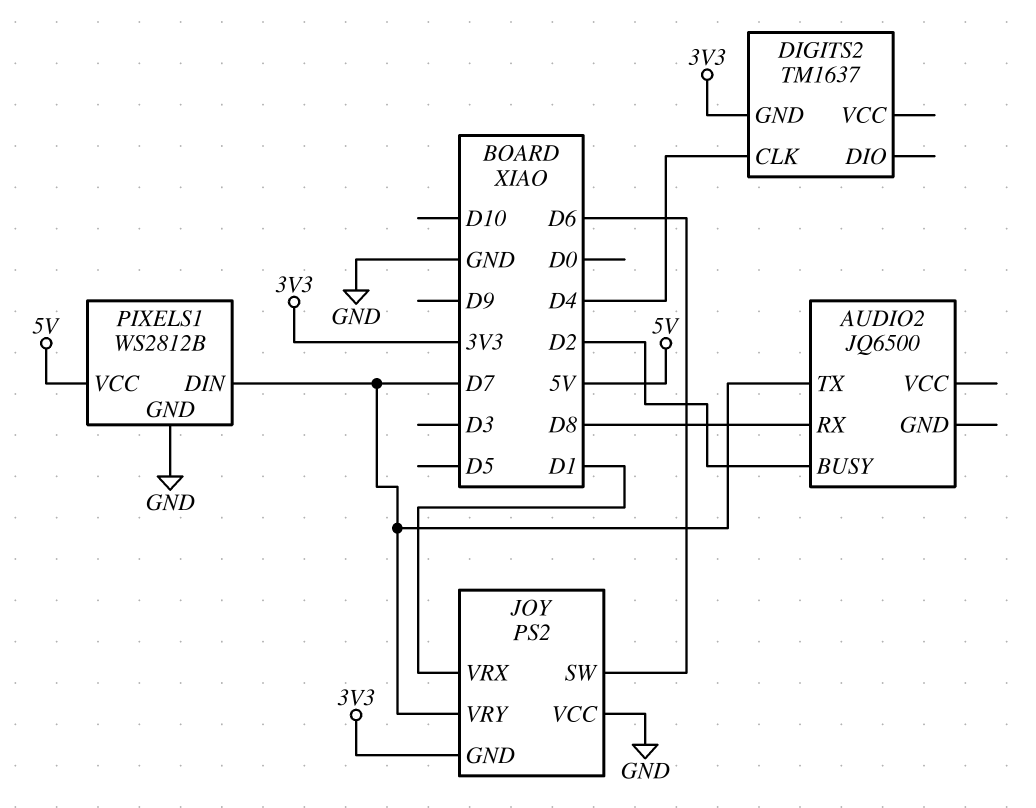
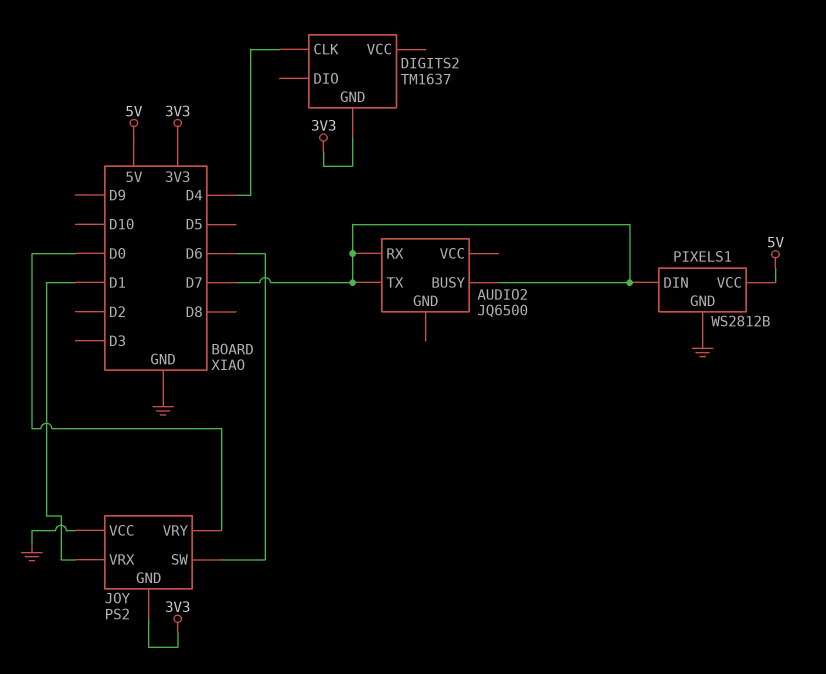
AUDIO2 pin BUSY: D2 -> D7
AUDIO2 pin RX: D8 -> D7
JOY pin VRY: D7 -> D0

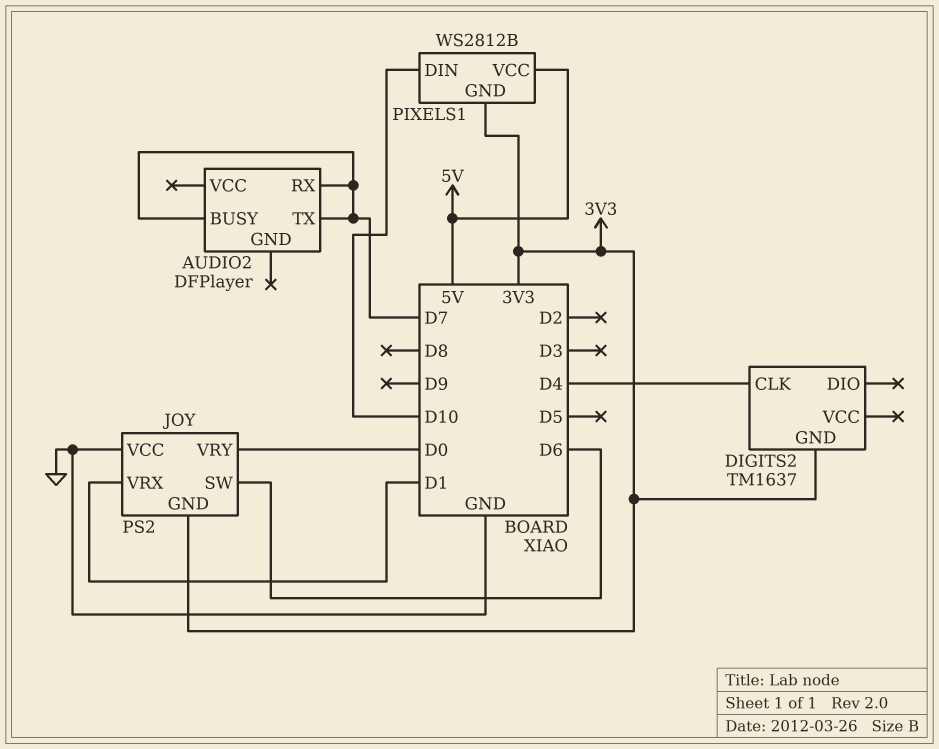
AUDIO2: JQ6500 -> DFPlayer
PIXELS1 pin DIN: D7 -> D10
PIXELS1 pin GND: GND -> 3V3

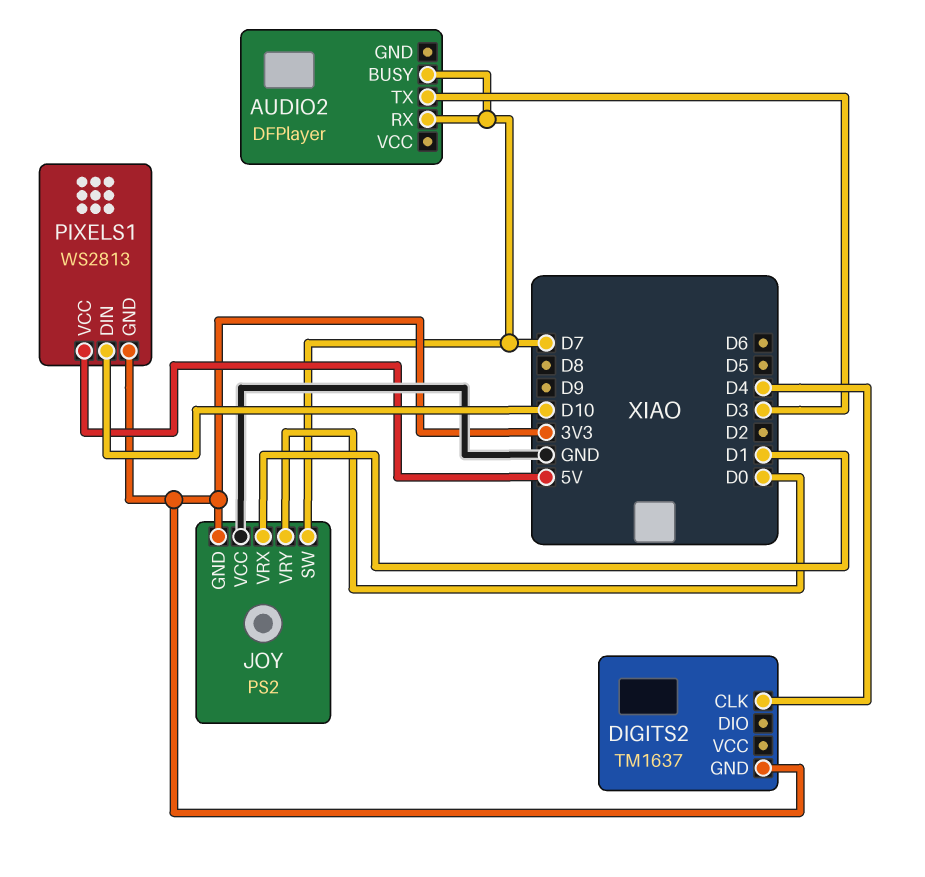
AUDIO2 pin TX: D7 -> D3
JOY pin SW: D6 -> D7
PIXELS1: WS2812B -> WS2813

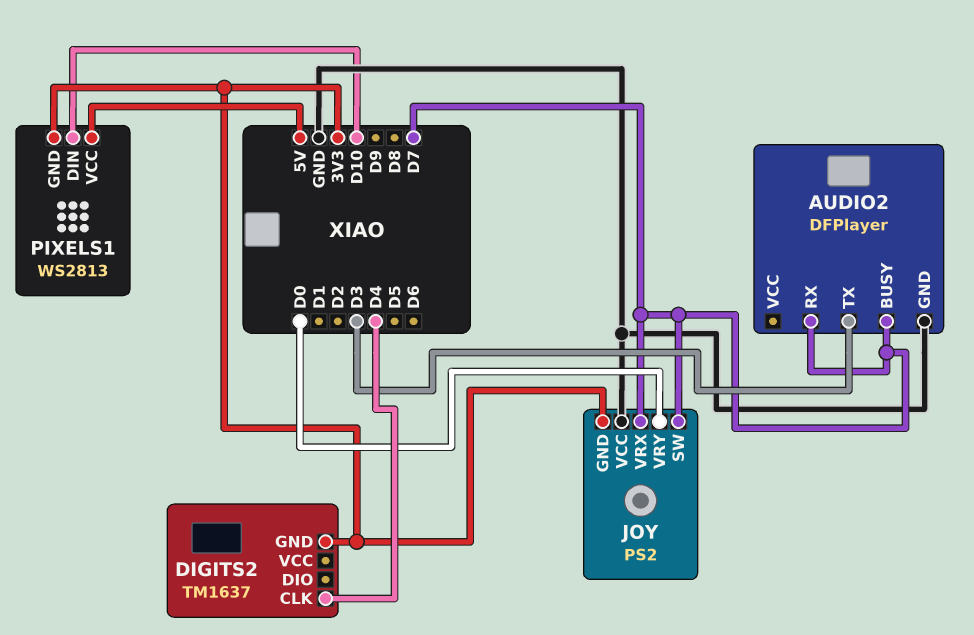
AUDIO2 pin GND: none -> GND
JOY pin VRX: D1 -> D7

